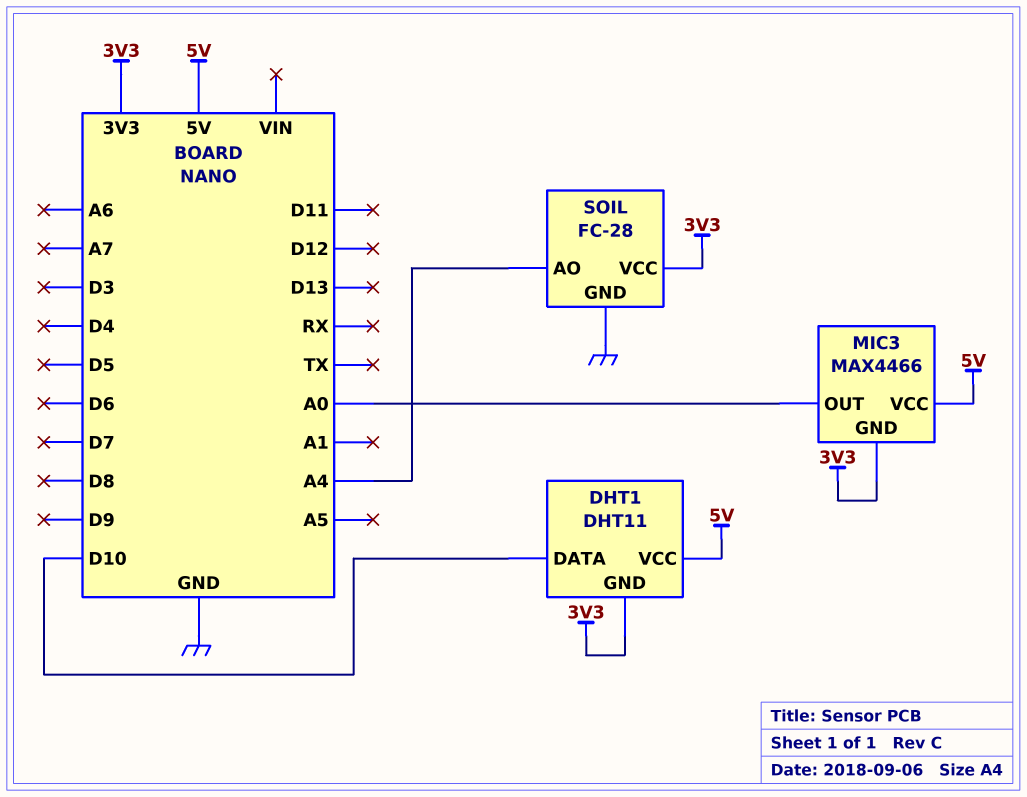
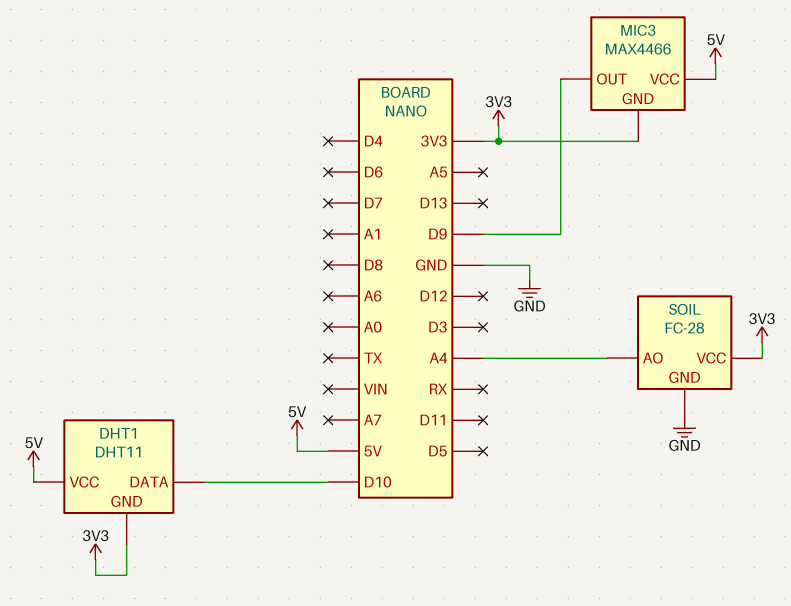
MIC3 pin OUT: A0 -> D9

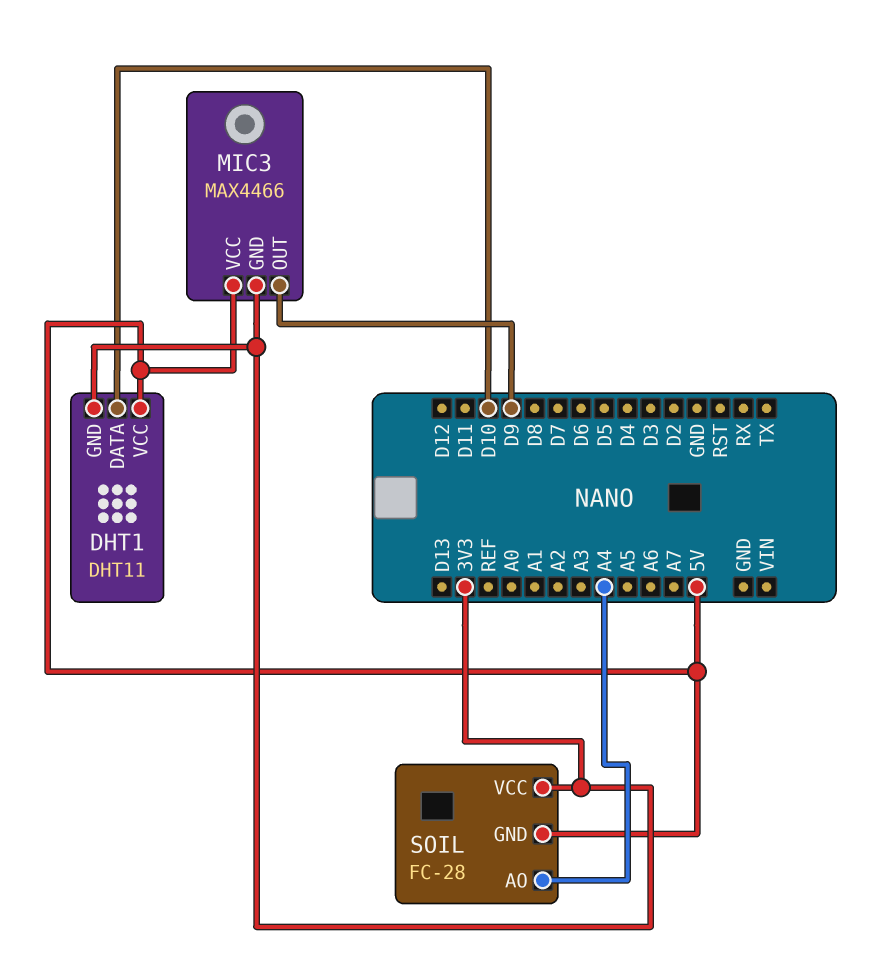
SOIL pin GND: GND -> 5V

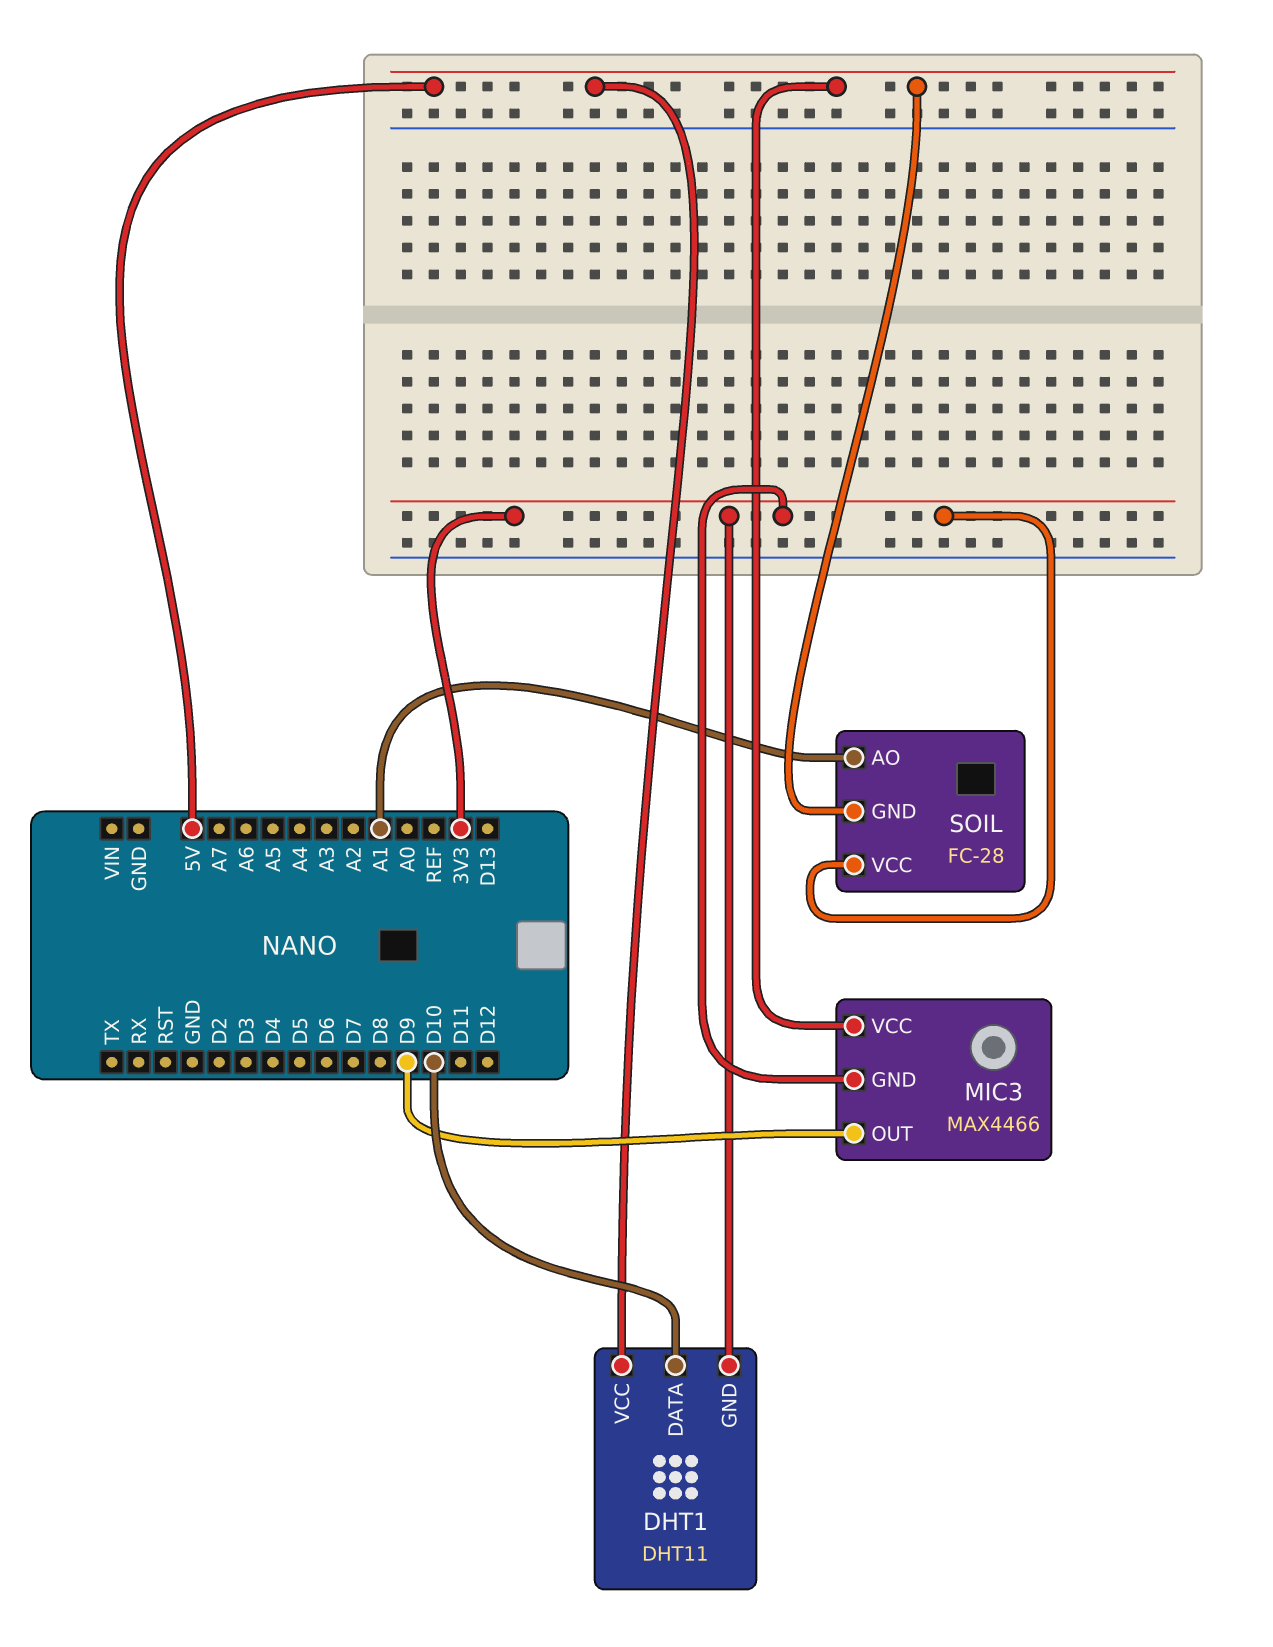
SOIL pin AO: A4 -> A1

